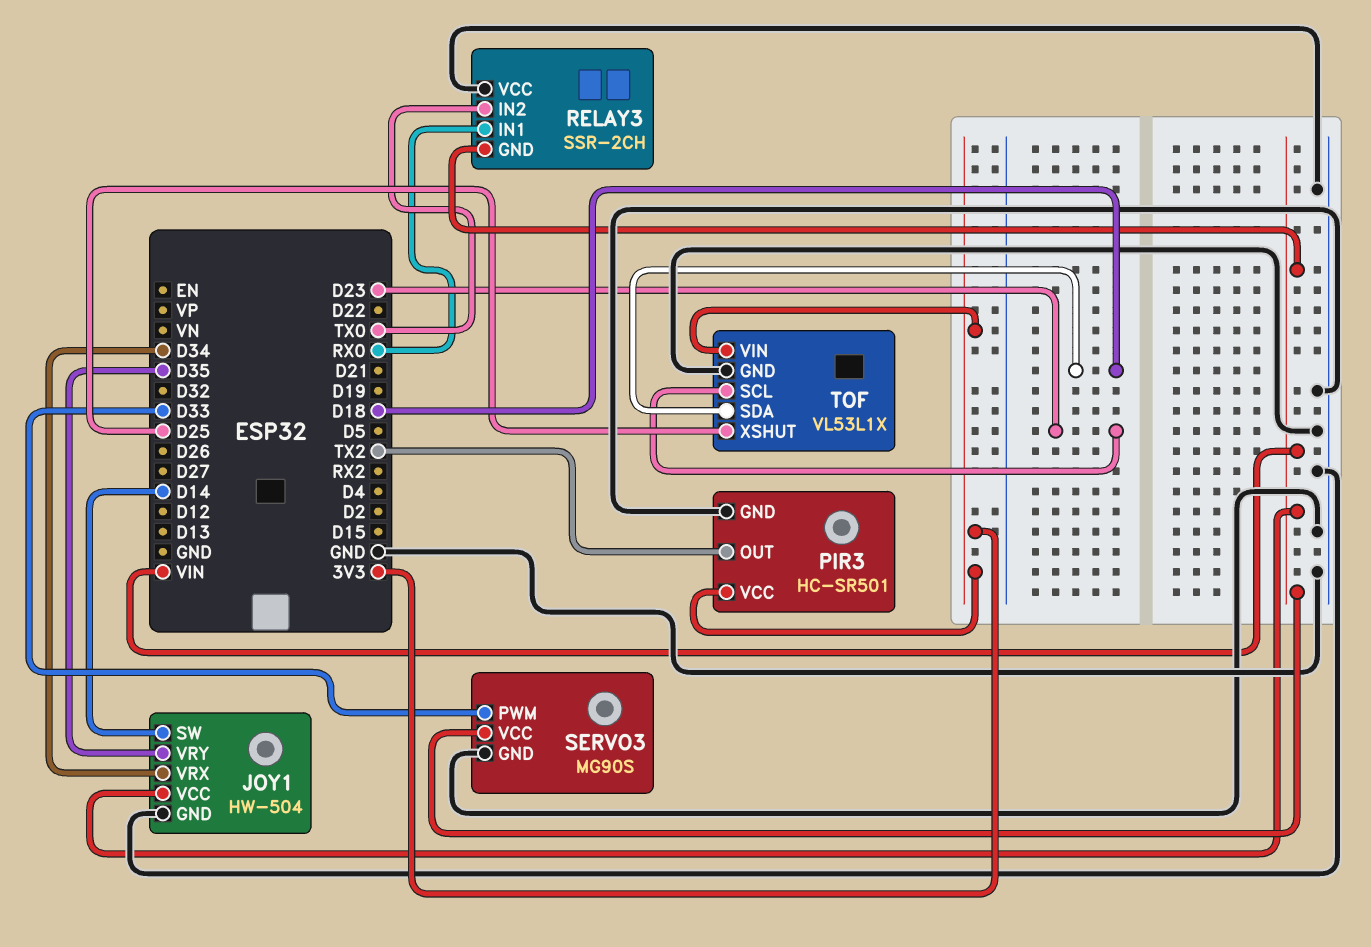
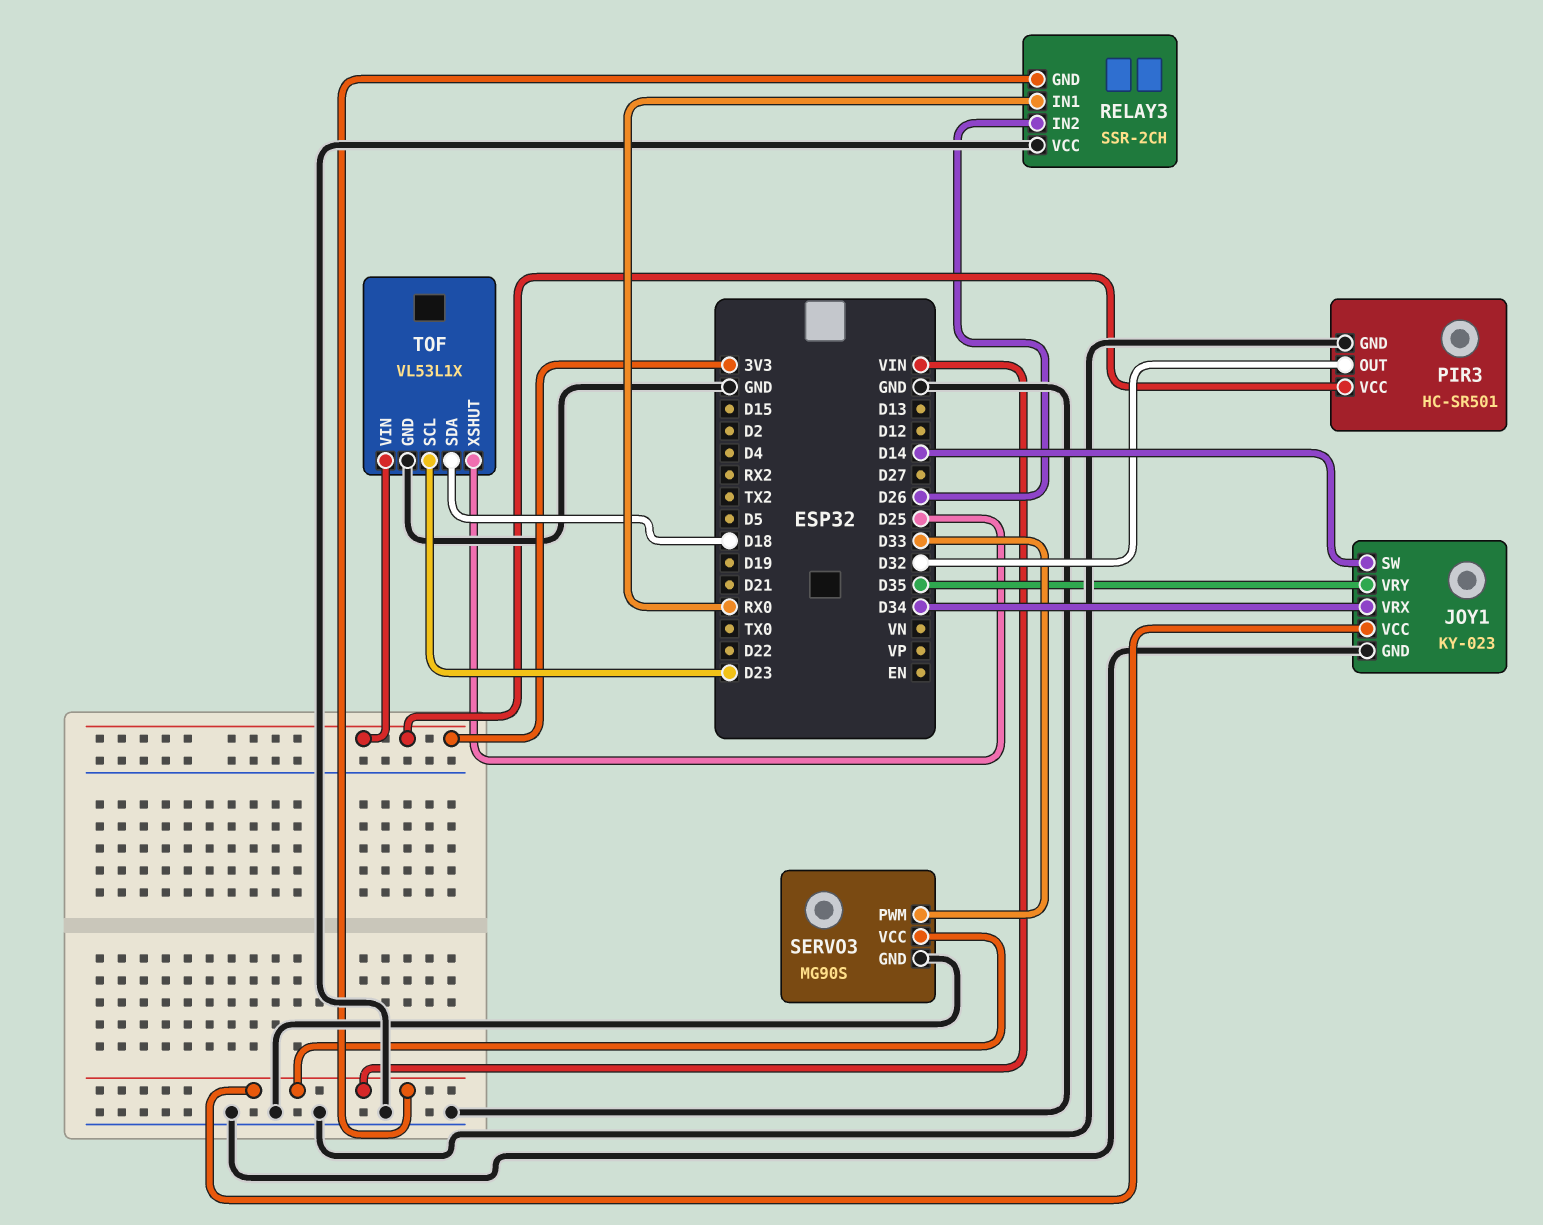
JOY1: HW-504 -> KY-023
PIR3 pin OUT: TX2 -> D32
RELAY3 pin IN2: TX0 -> D26

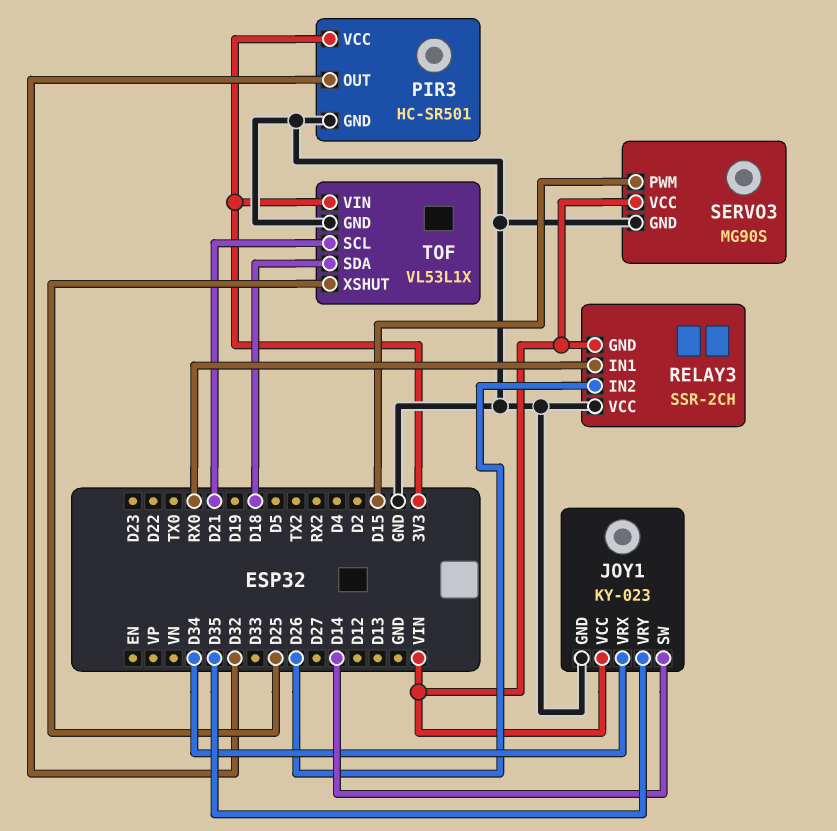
SERVO3 pin PWM: D33 -> D15
TOF pin SCL: D23 -> D21

